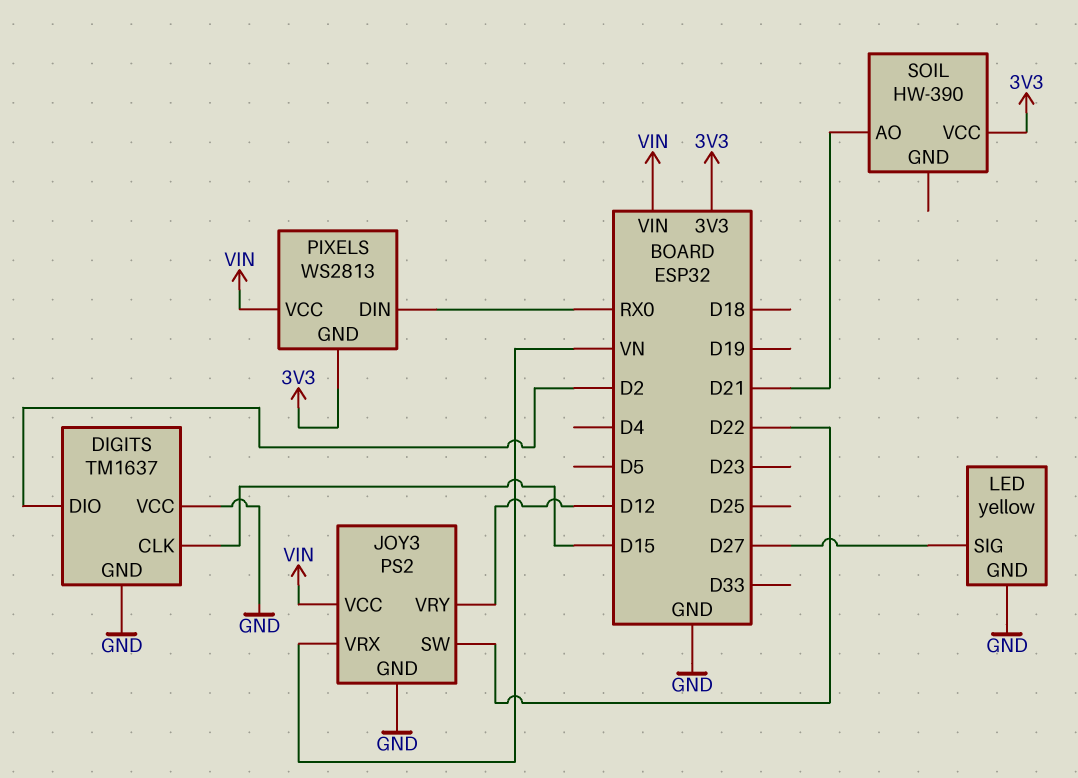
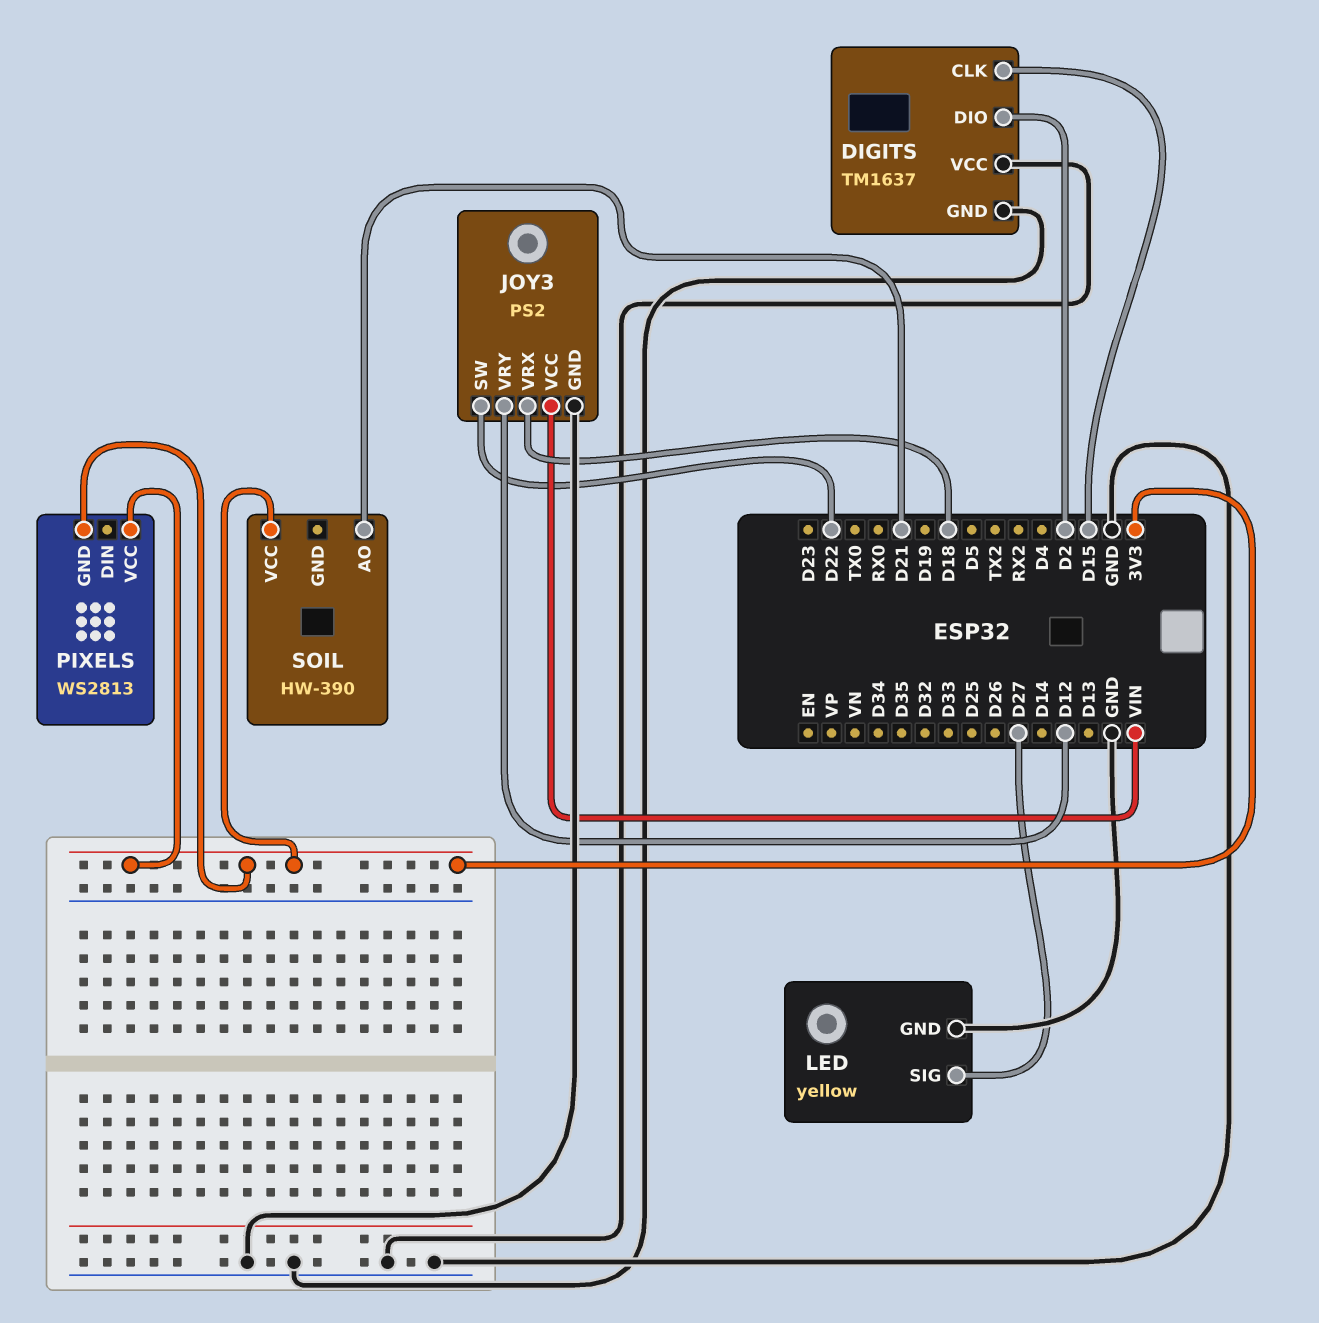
JOY3 pin VRX: VN -> D18
PIXELS pin DIN: RX0 -> none
PIXELS pin VCC: VIN -> 3V3

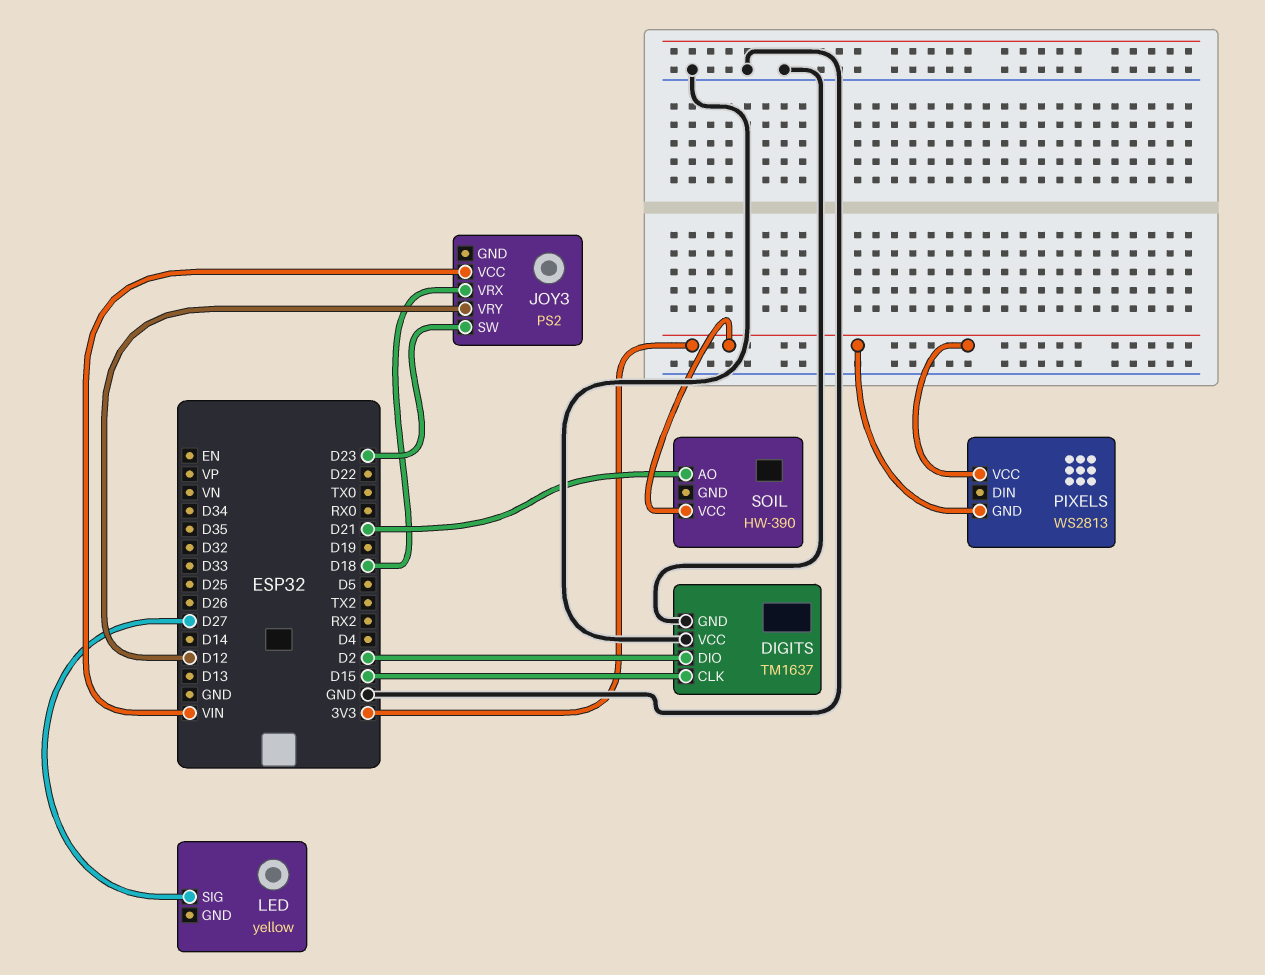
JOY3 pin GND: GND -> none
JOY3 pin SW: D22 -> D23
LED pin GND: GND -> none

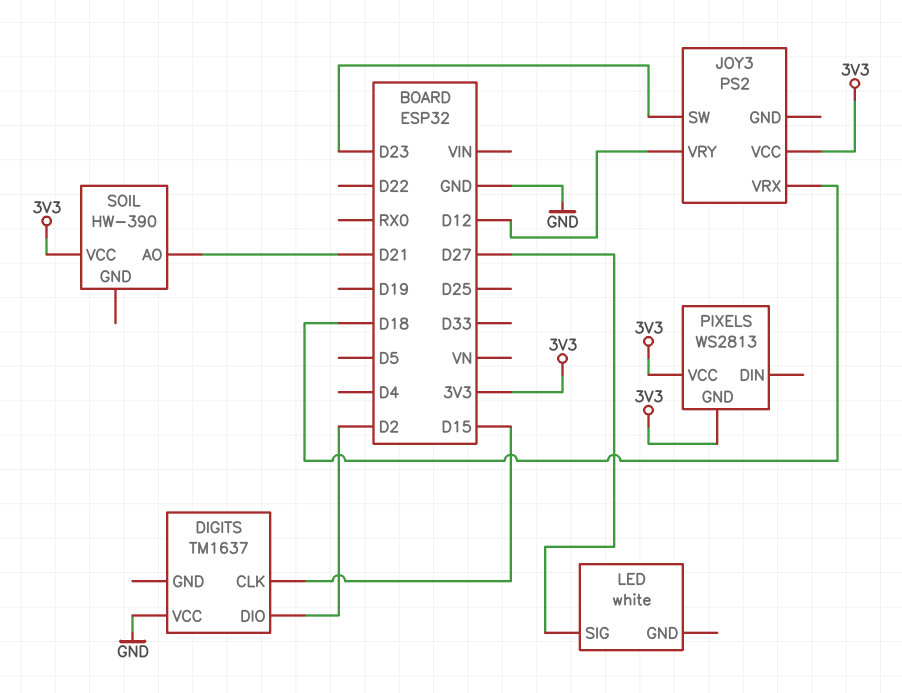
DIGITS pin GND: GND -> none
JOY3 pin VCC: VIN -> 3V3
LED: yellow -> white

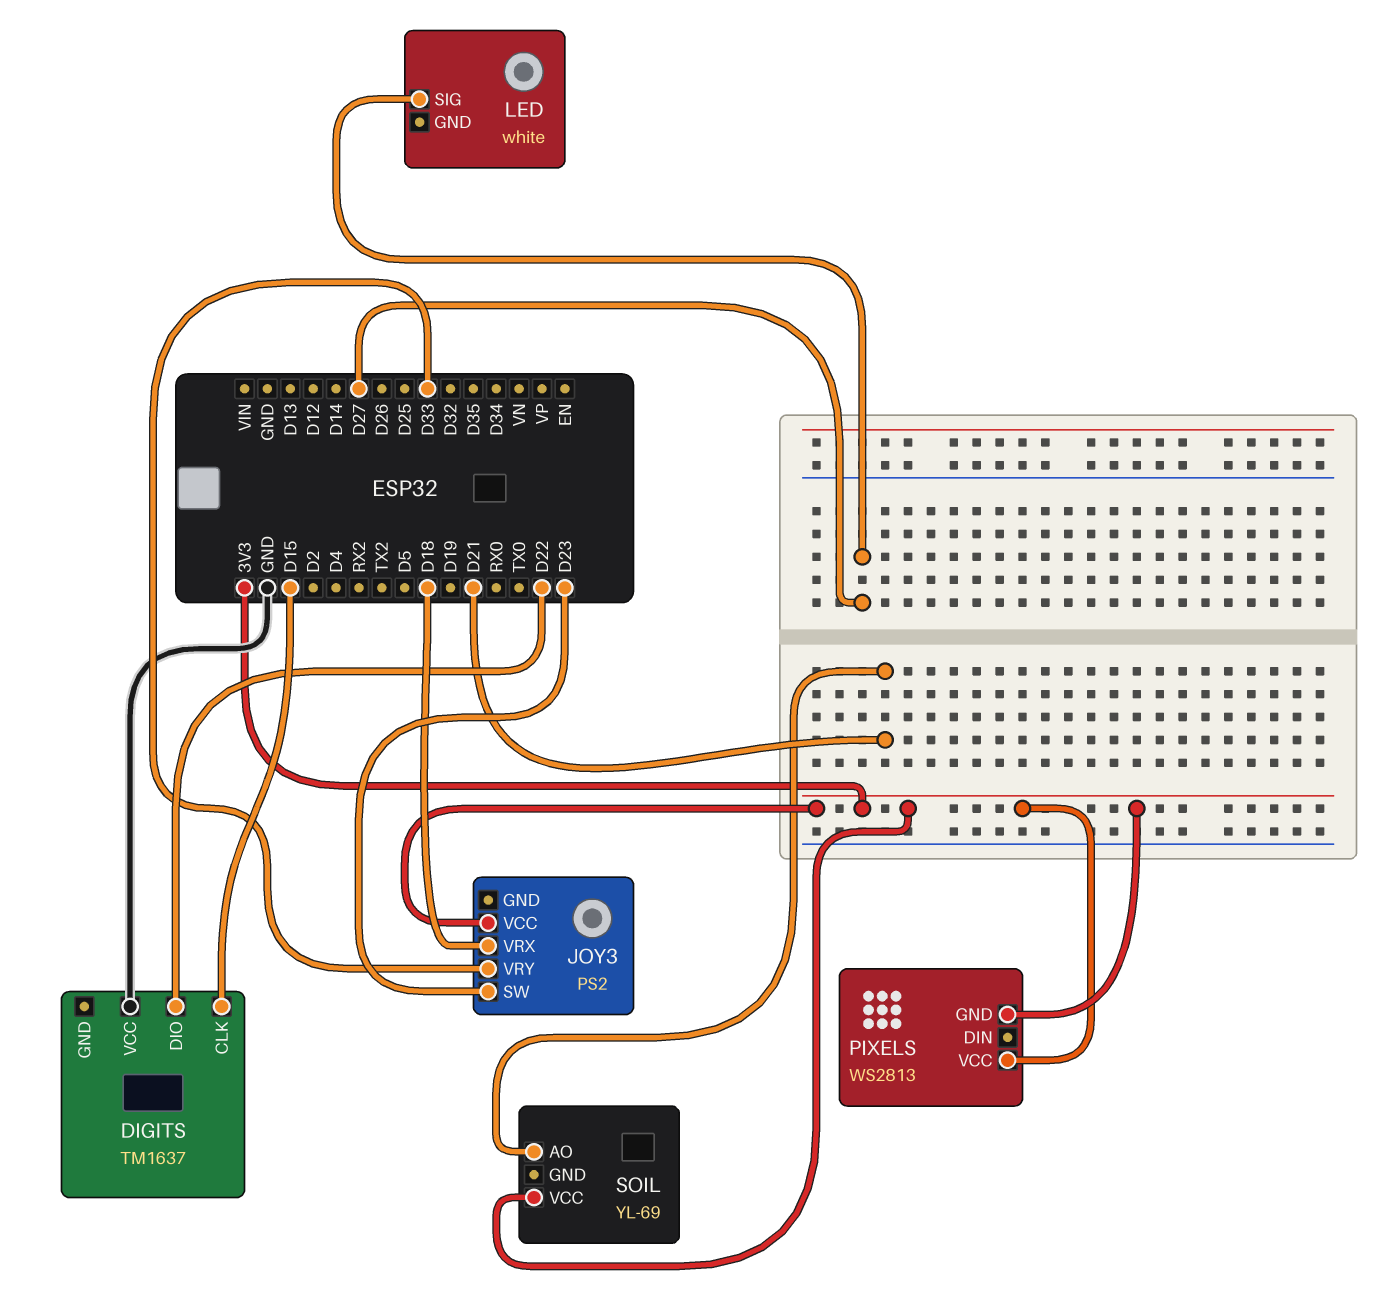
DIGITS pin DIO: D2 -> D22
JOY3 pin VRY: D12 -> D33
SOIL: HW-390 -> YL-69

